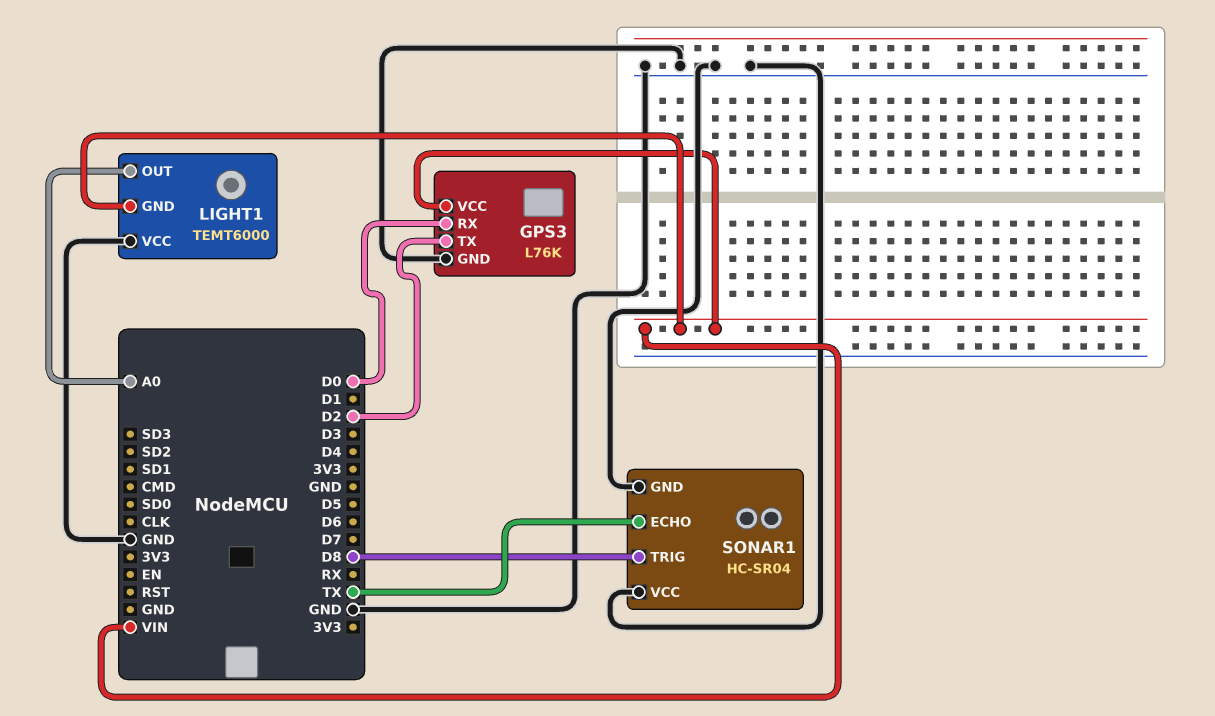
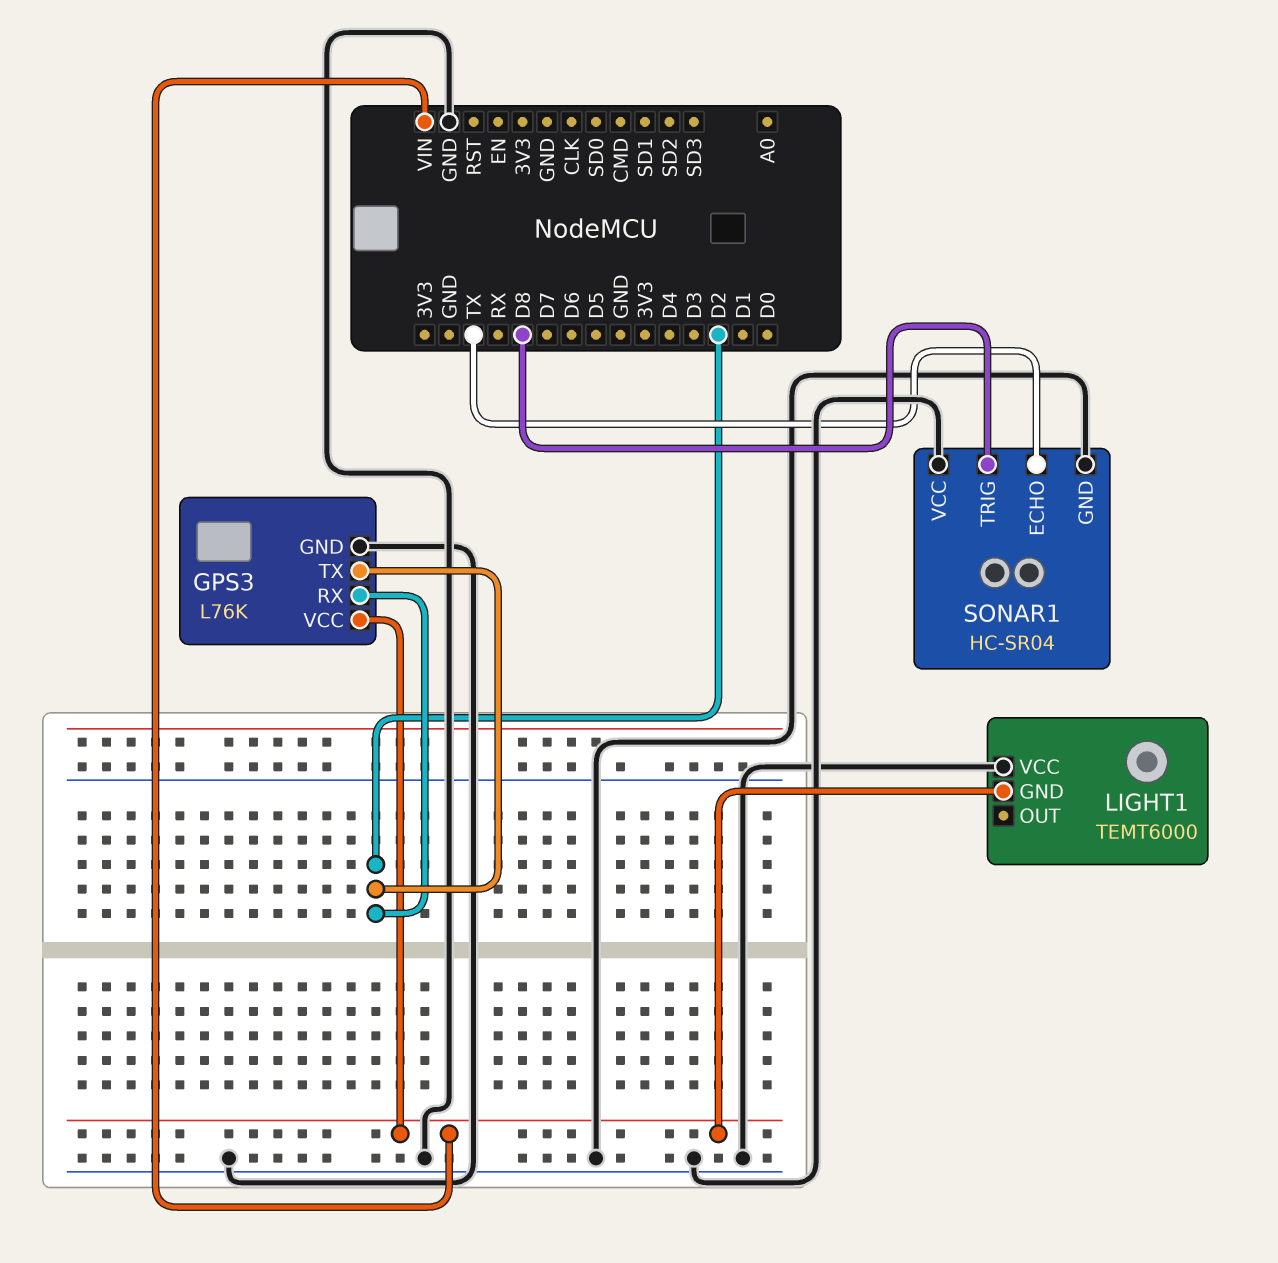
GPS3 pin RX: D0 -> D2
LIGHT1 pin OUT: A0 -> none

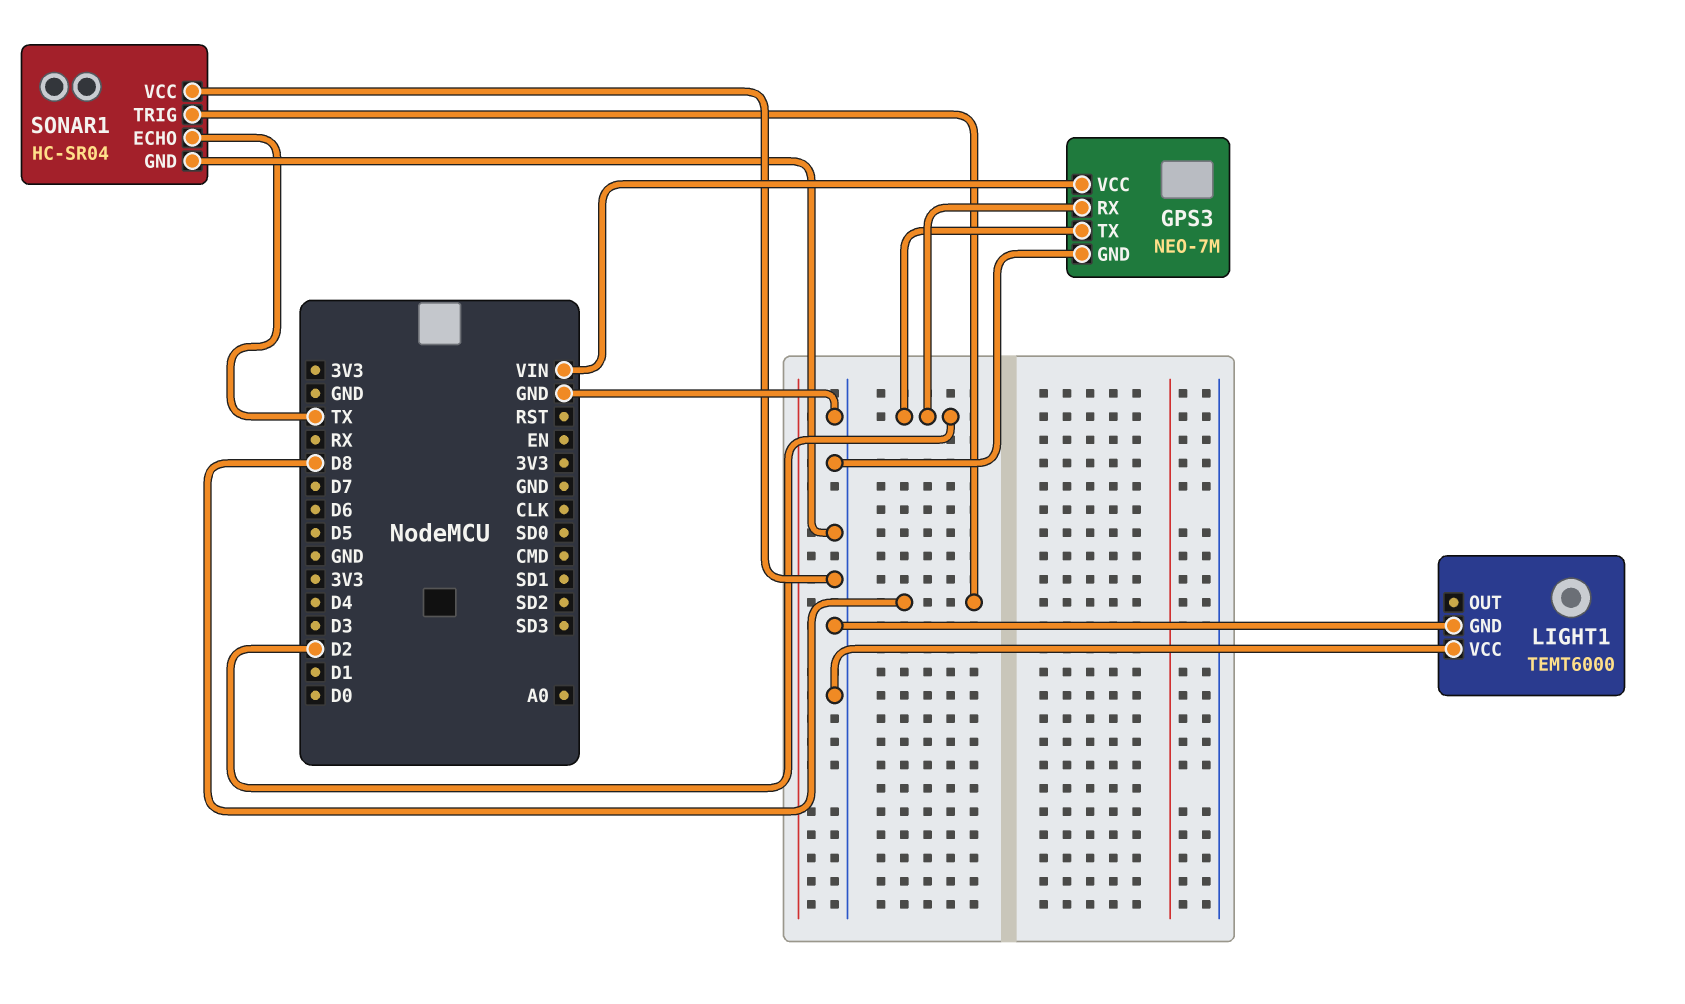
GPS3: L76K -> NEO-7M
LIGHT1 pin GND: VIN -> GND

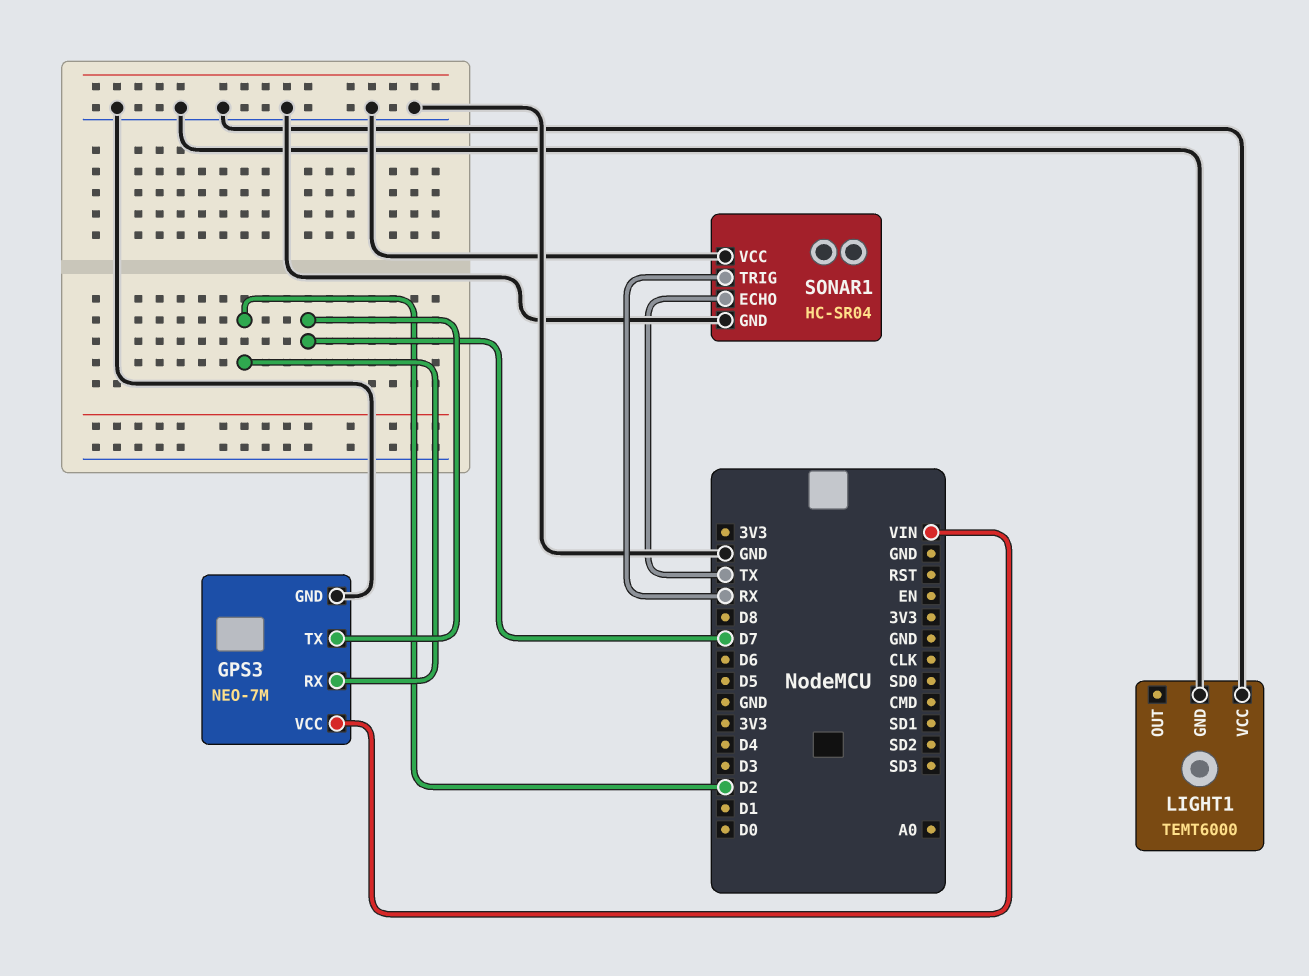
GPS3 pin TX: D2 -> D7
SONAR1 pin TRIG: D8 -> RX

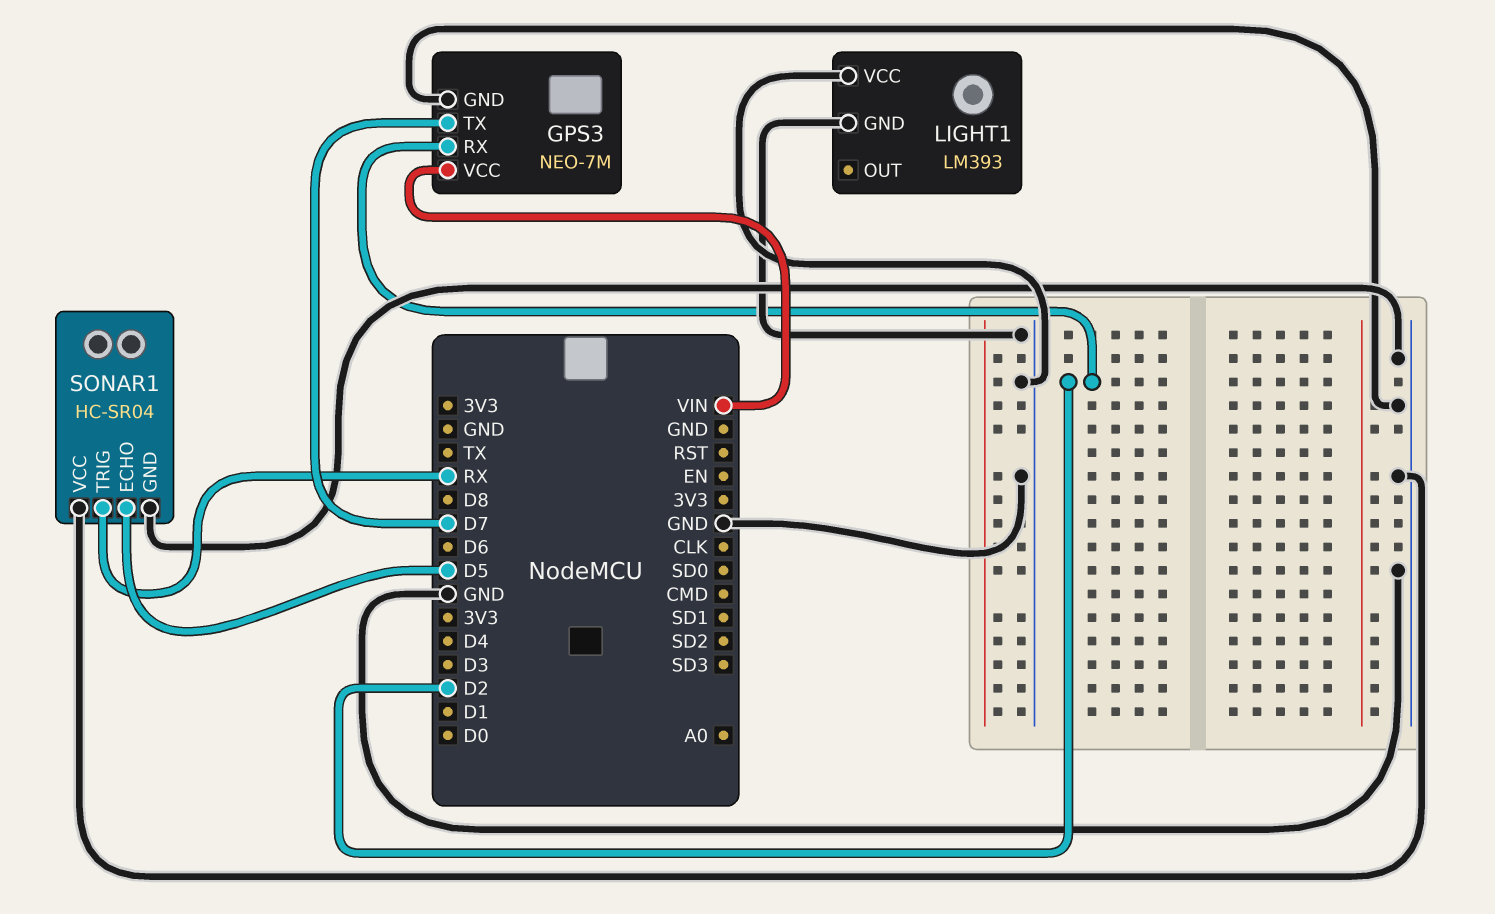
LIGHT1: TEMT6000 -> LM393
SONAR1 pin ECHO: TX -> D5

